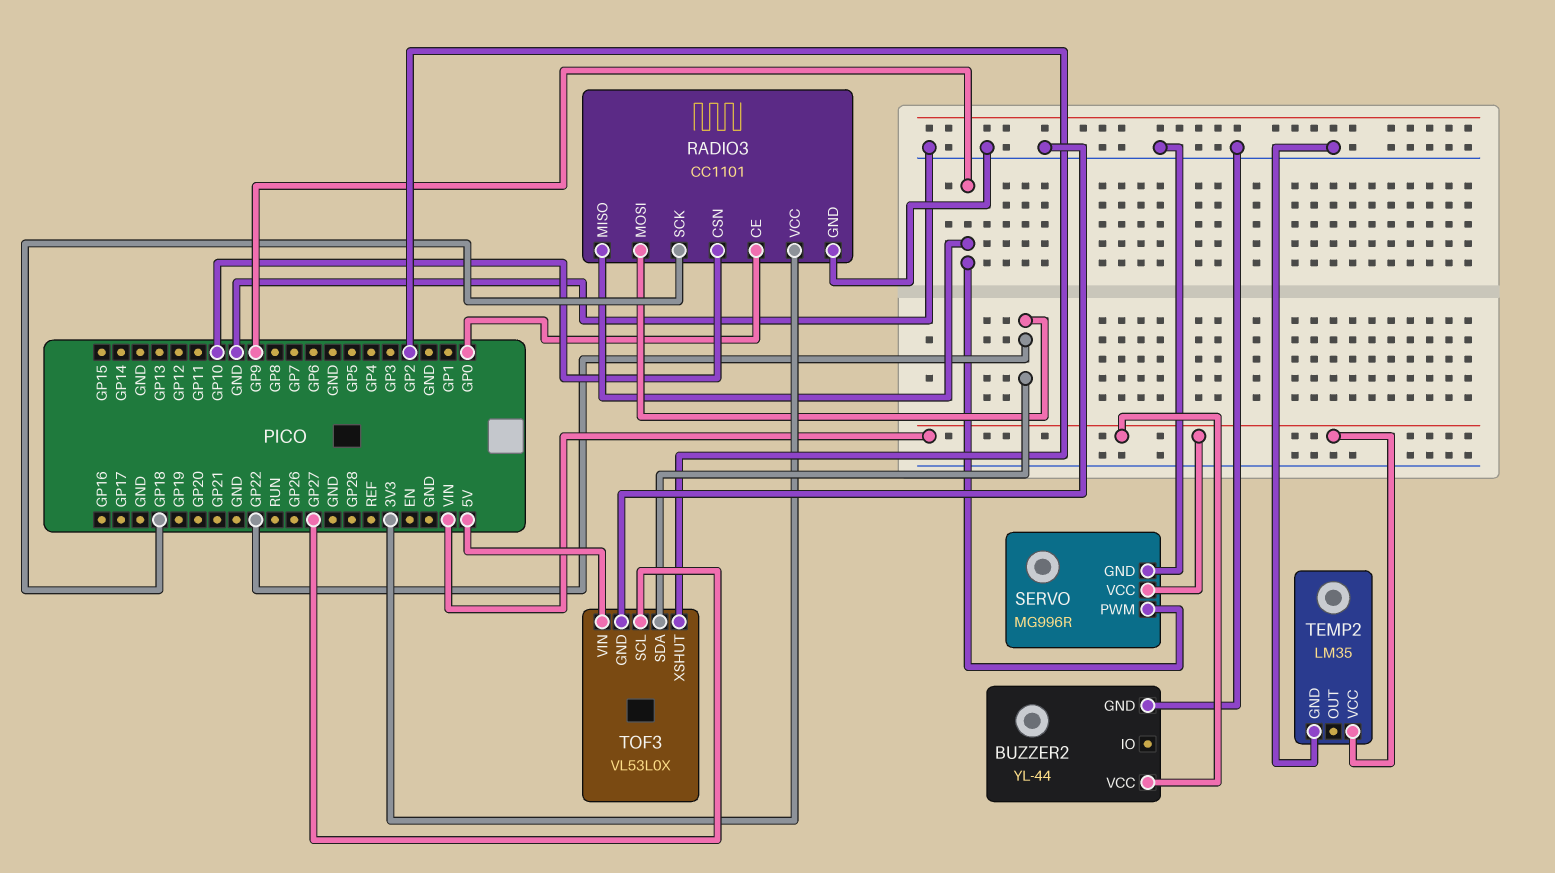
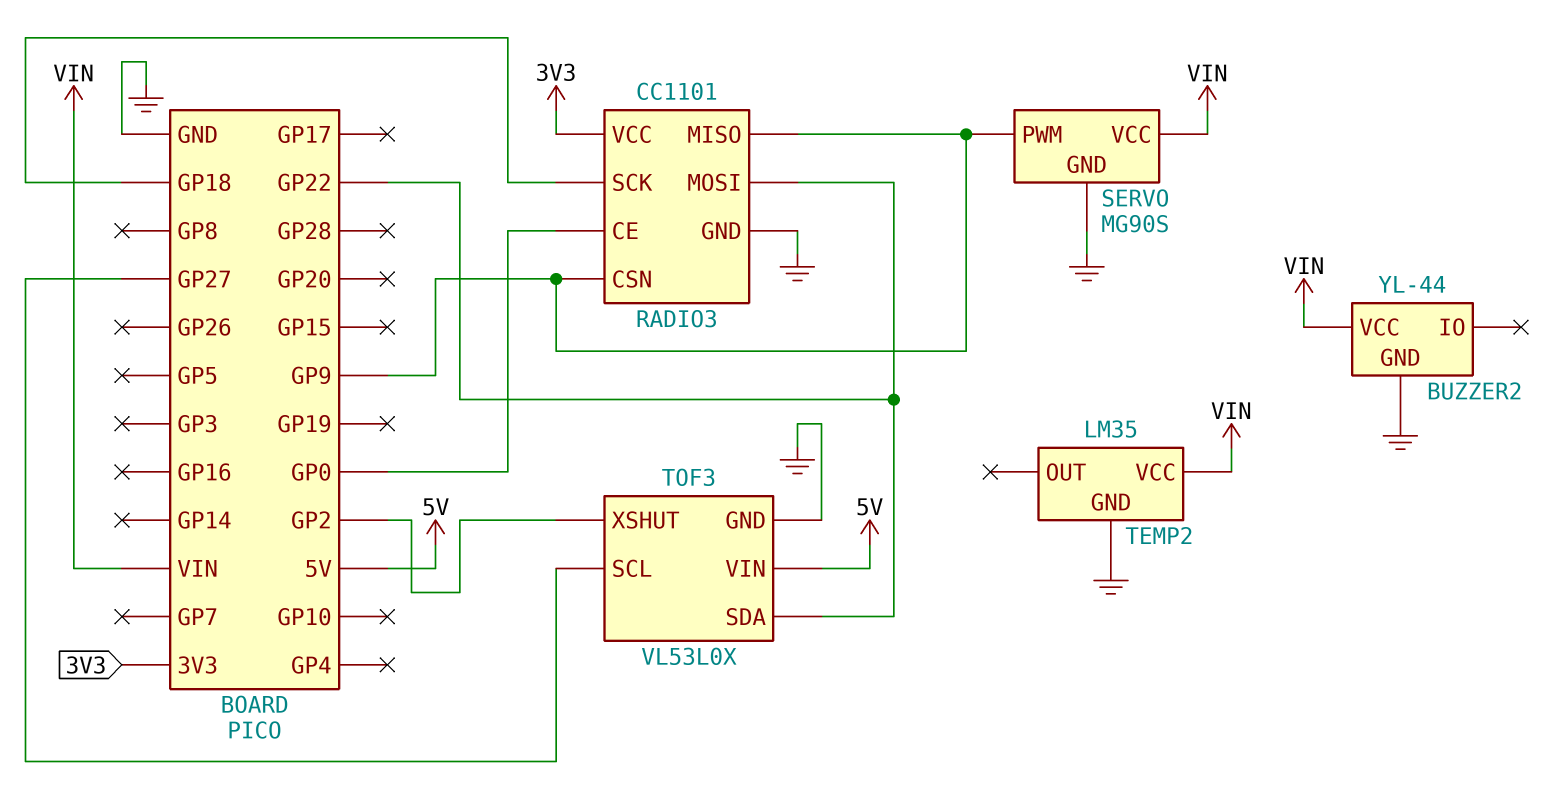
RADIO3 pin CSN: GP10 -> GP9
SERVO: MG996R -> MG90S

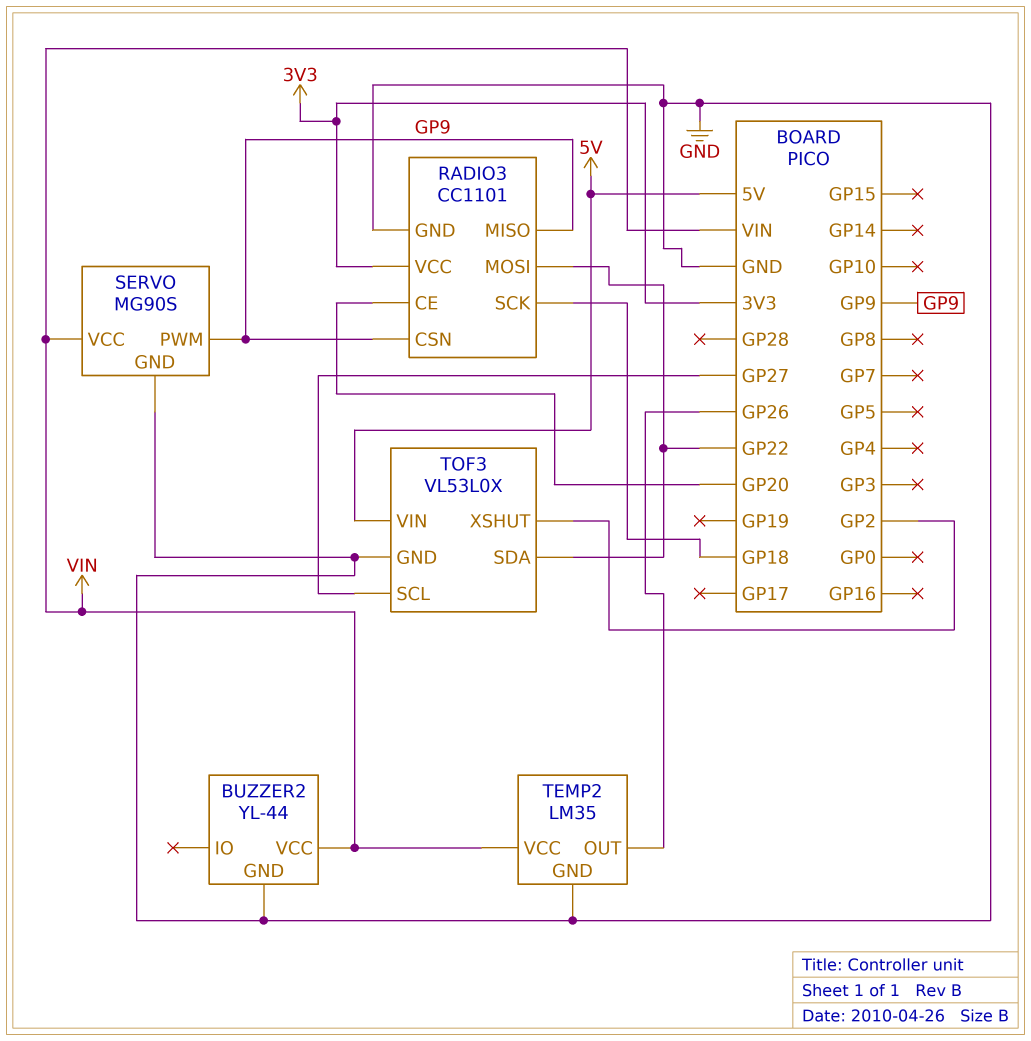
RADIO3 pin CE: GP0 -> GP20
TEMP2 pin OUT: none -> GP26

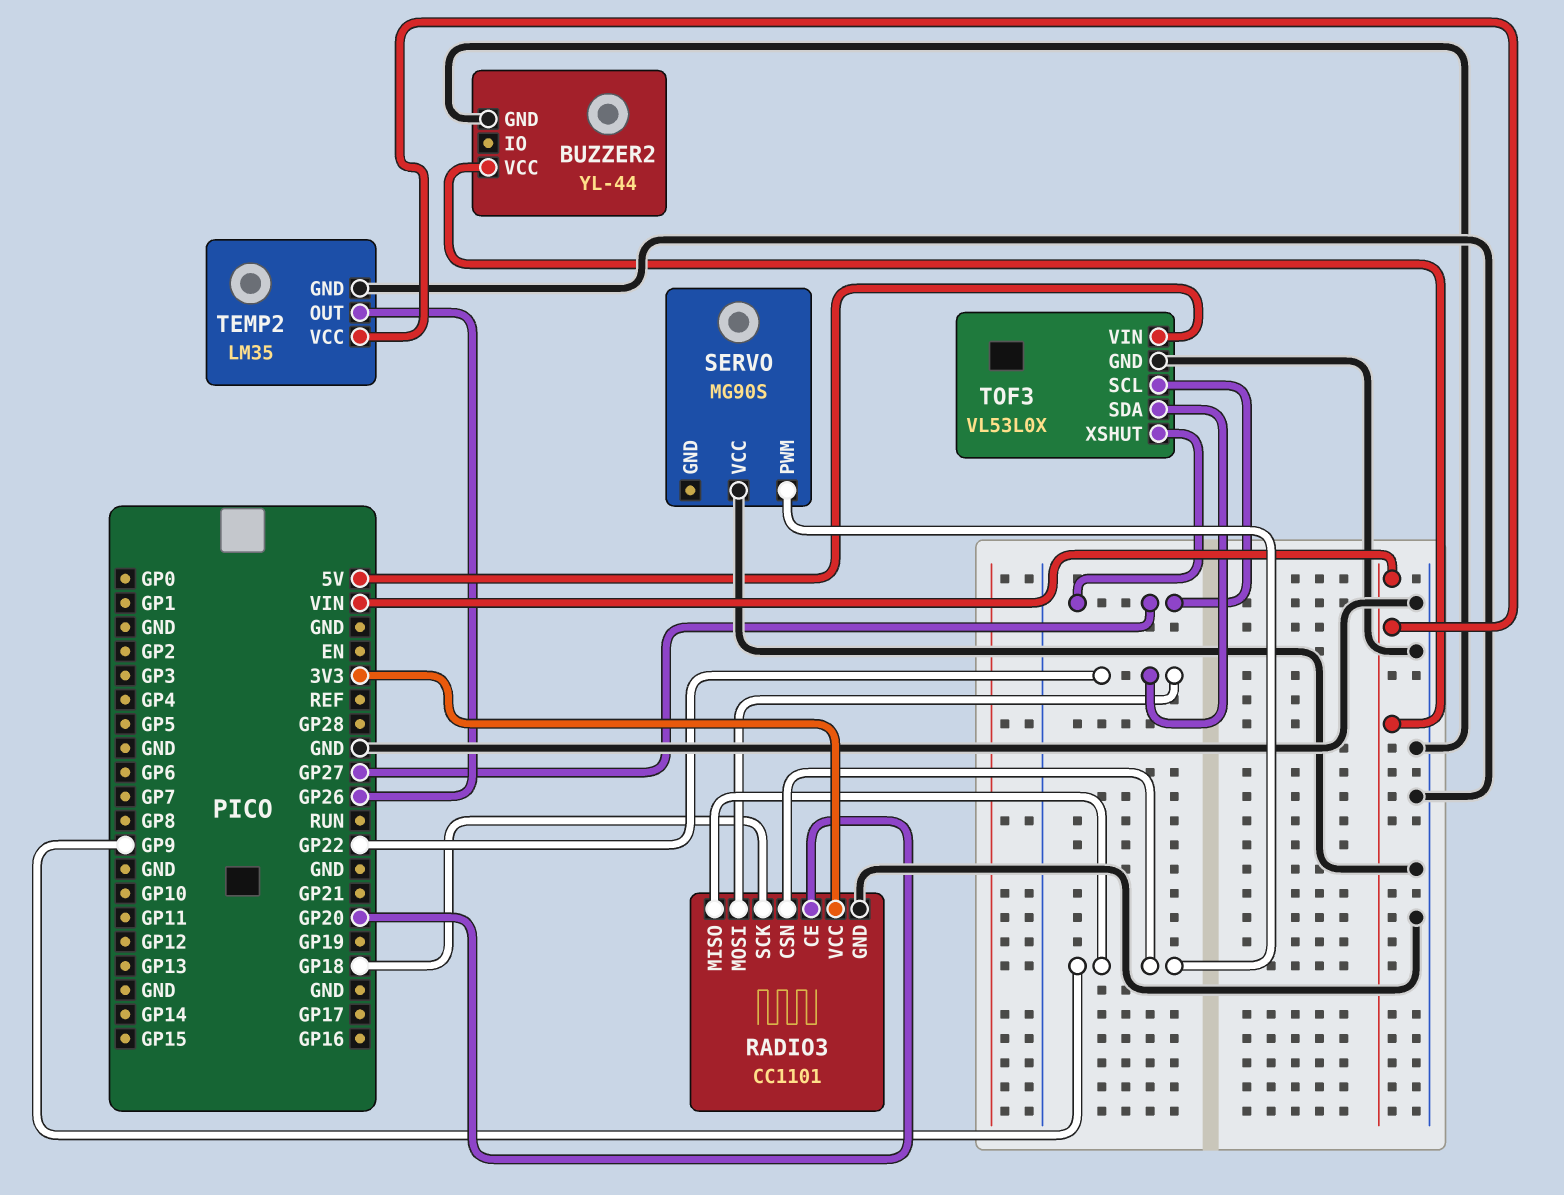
SERVO pin GND: GND -> none
SERVO pin VCC: VIN -> GND
TOF3 pin XSHUT: GP2 -> GP27

